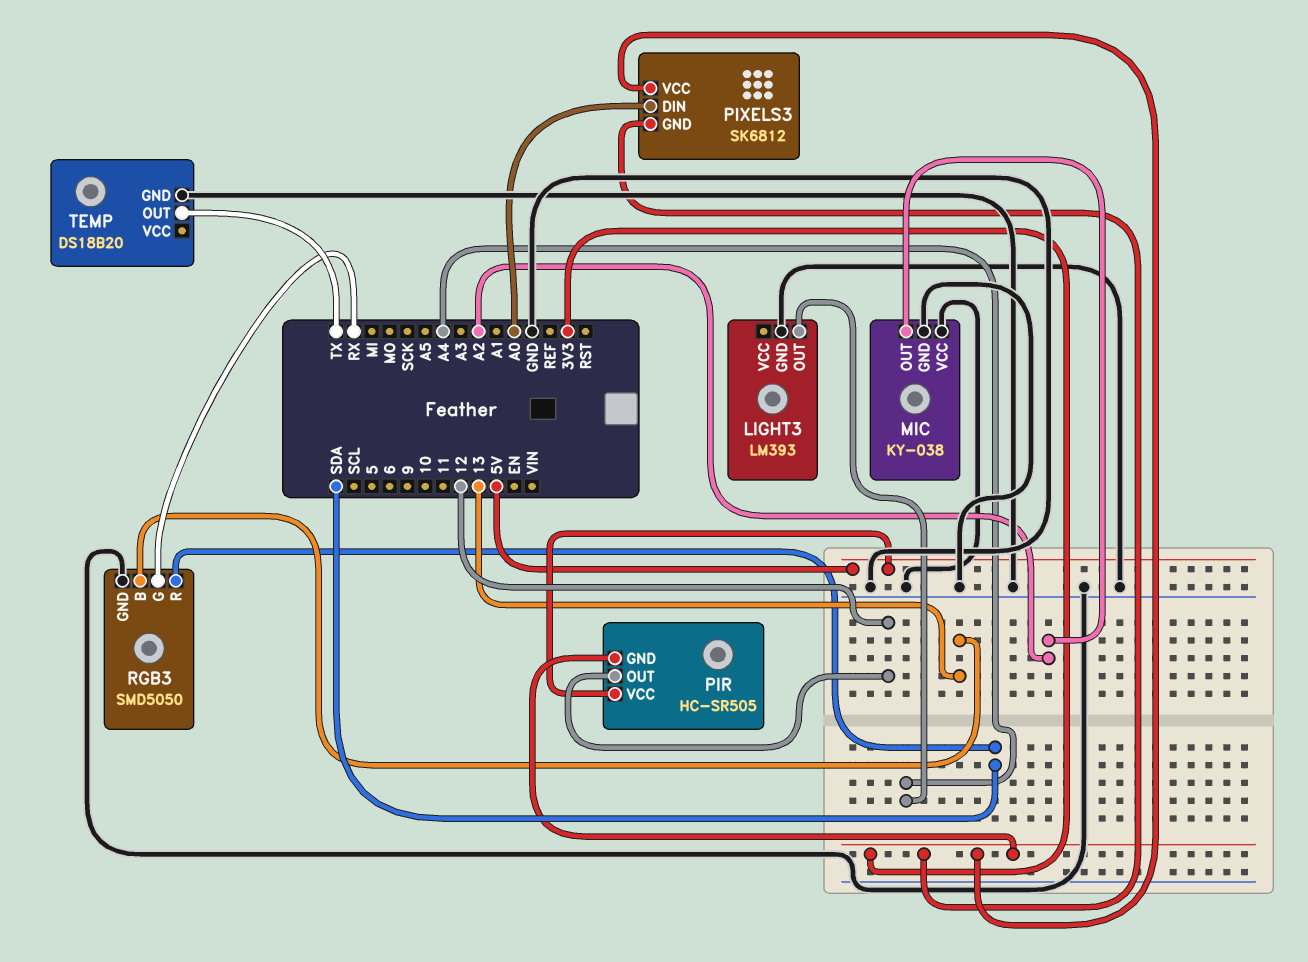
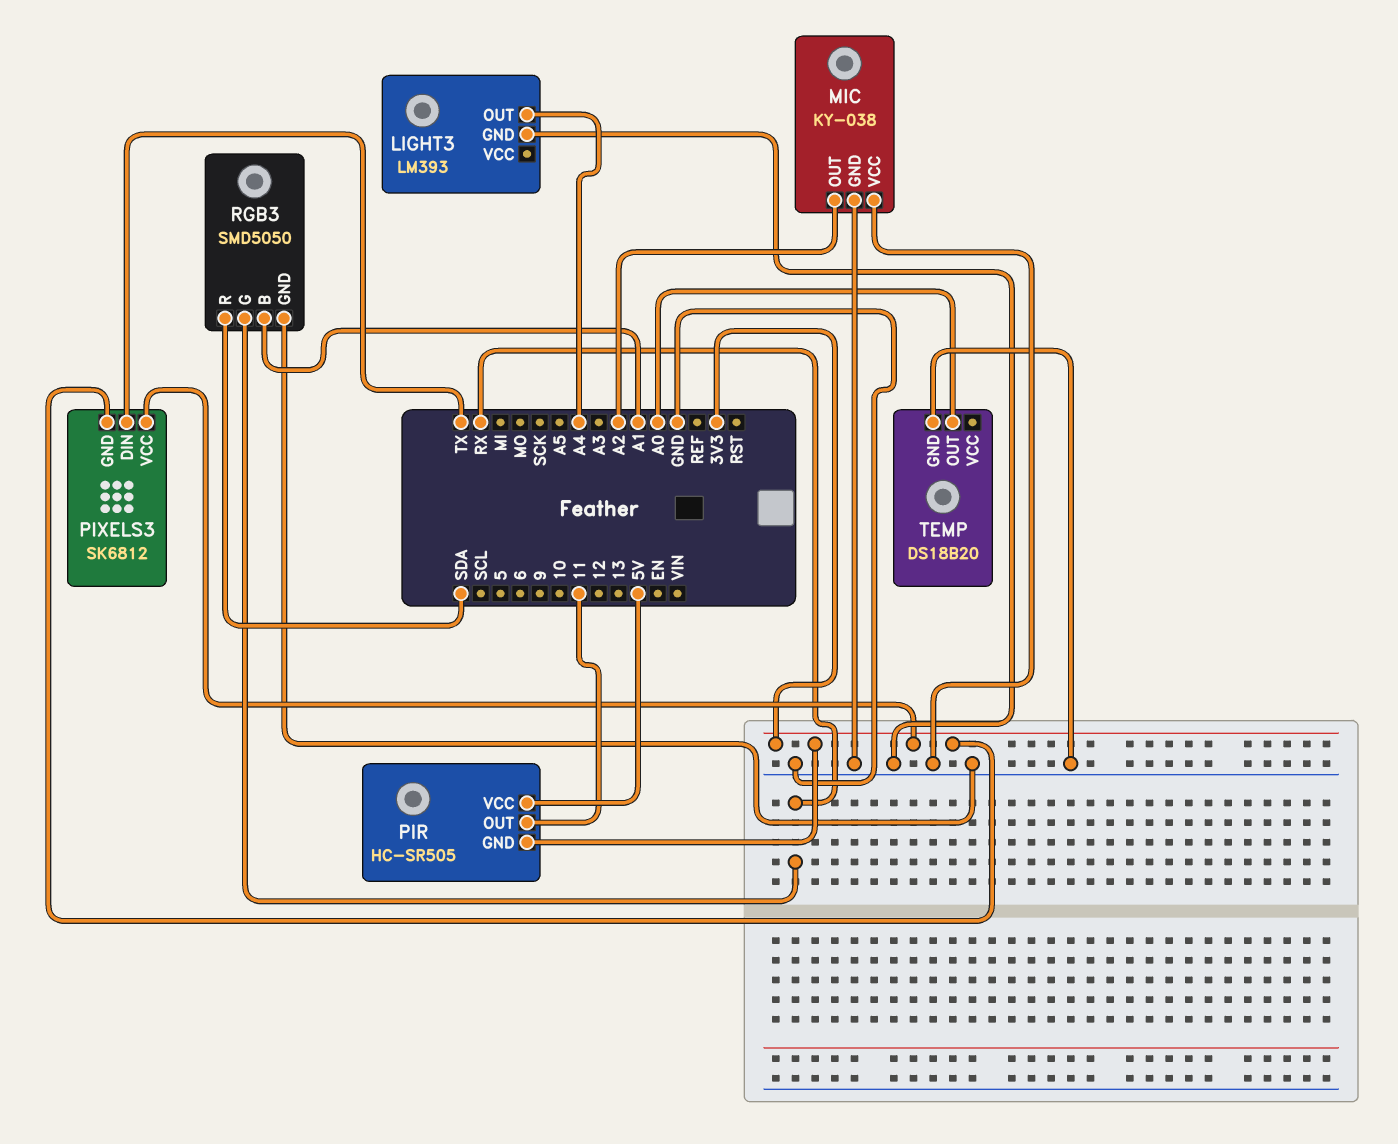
PIR pin OUT: 12 -> 11
PIXELS3 pin DIN: A0 -> TX
RGB3 pin B: 13 -> A1
TEMP pin OUT: TX -> A0

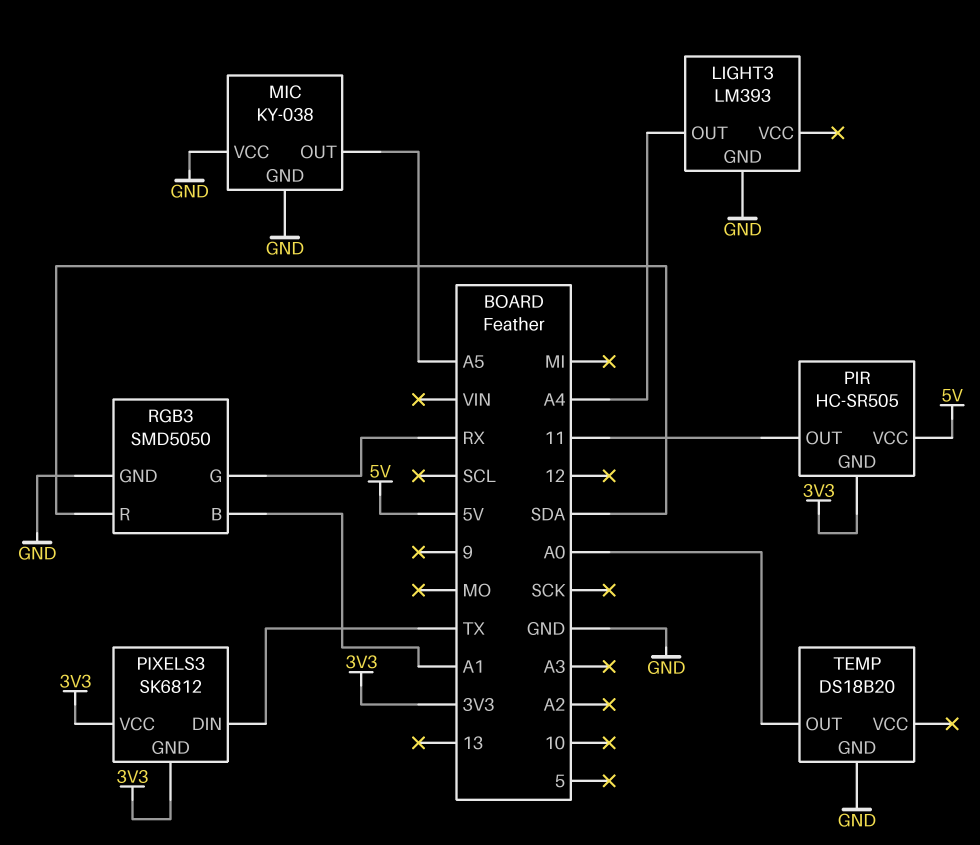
MIC pin OUT: A2 -> A5

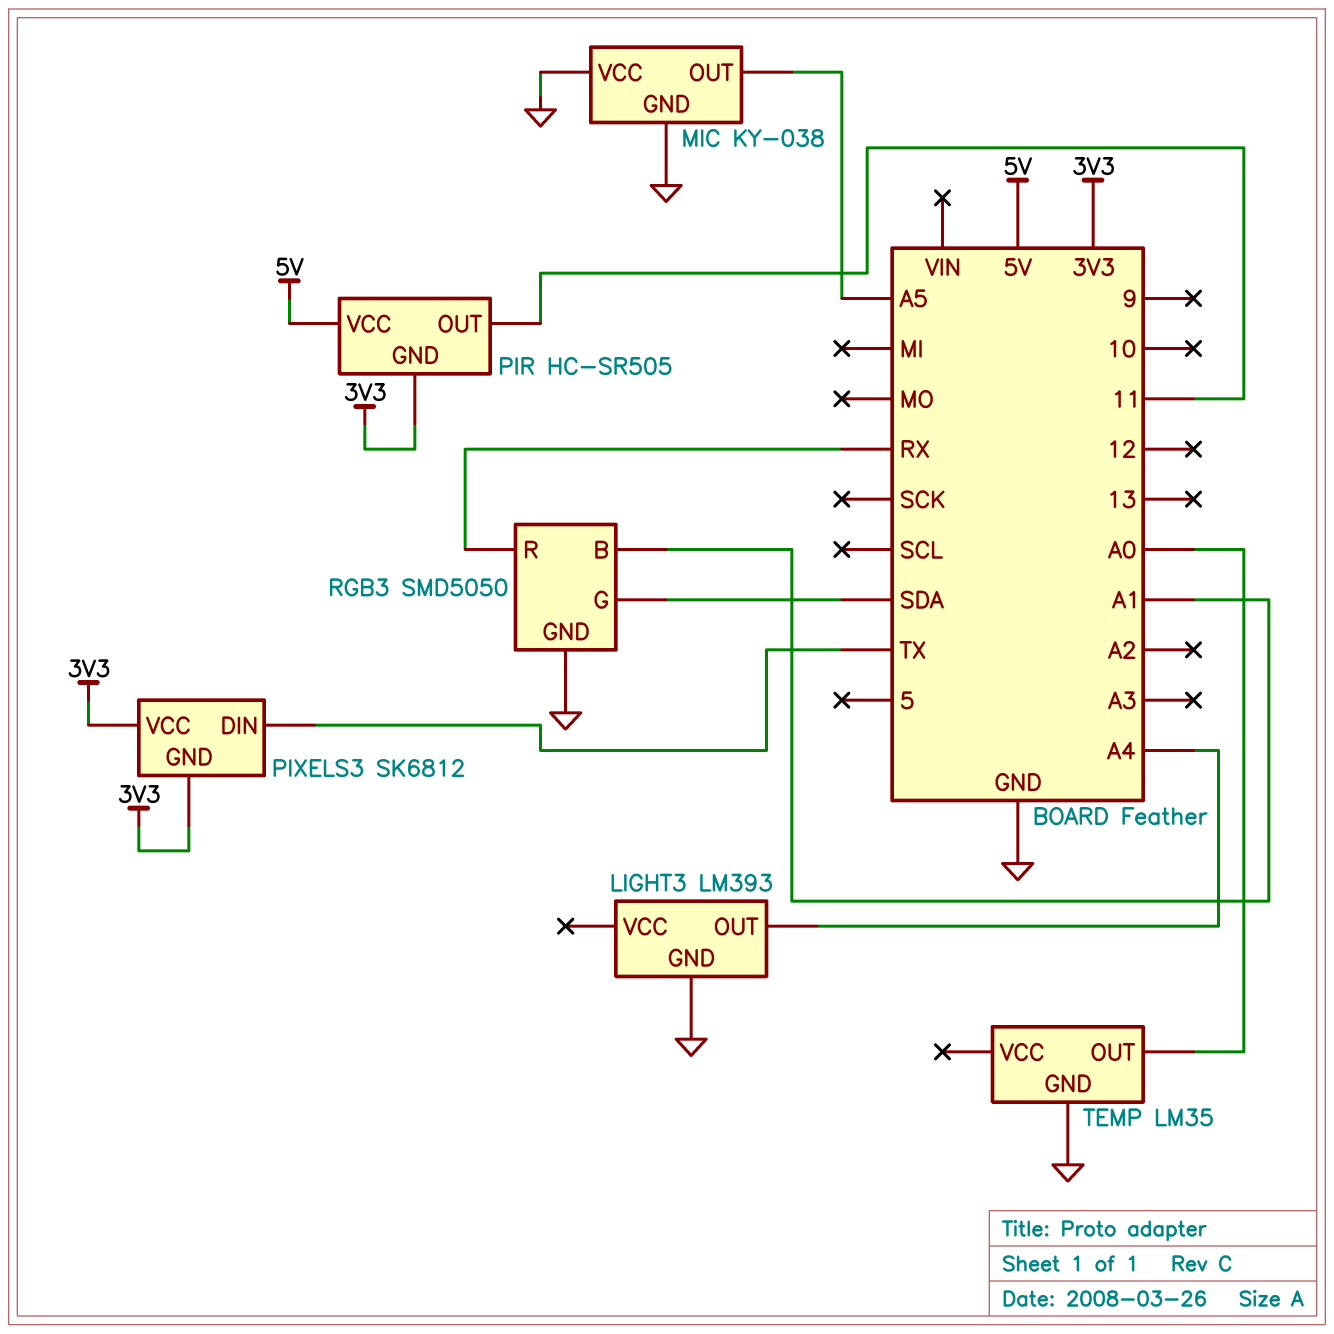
RGB3 pin G: RX -> SDA
RGB3 pin R: SDA -> RX
TEMP: DS18B20 -> LM35

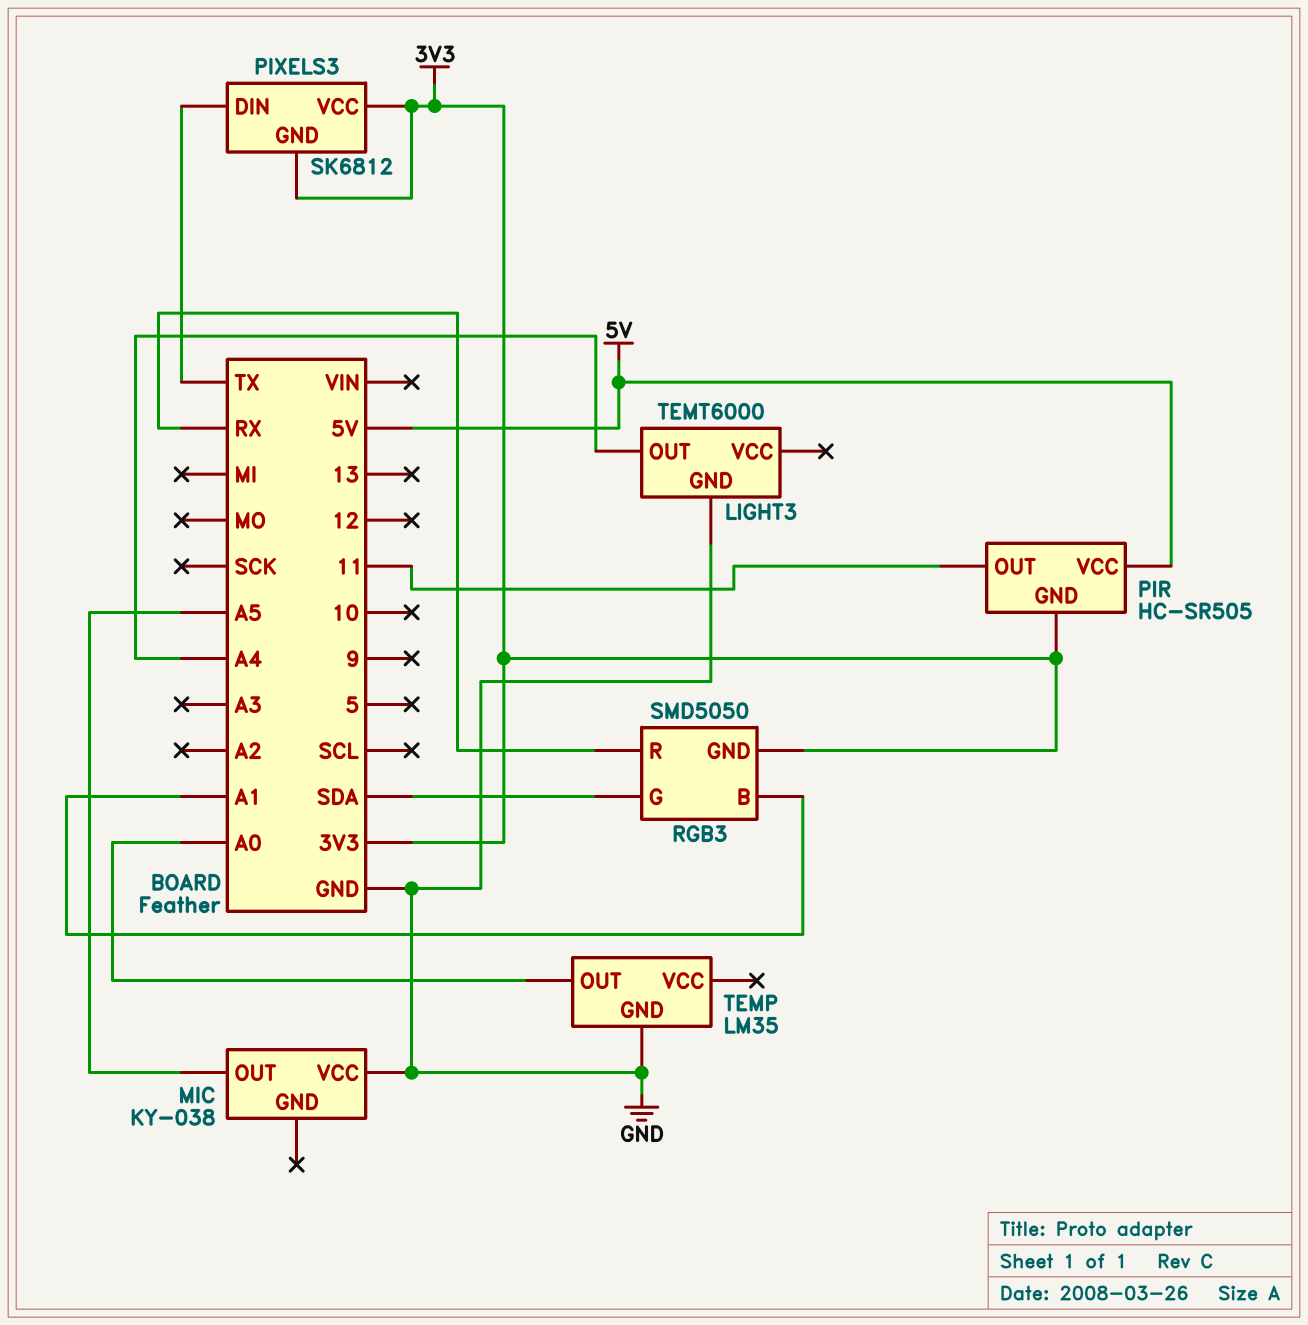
LIGHT3: LM393 -> TEMT6000
MIC pin GND: GND -> none
RGB3 pin GND: GND -> 3V3

